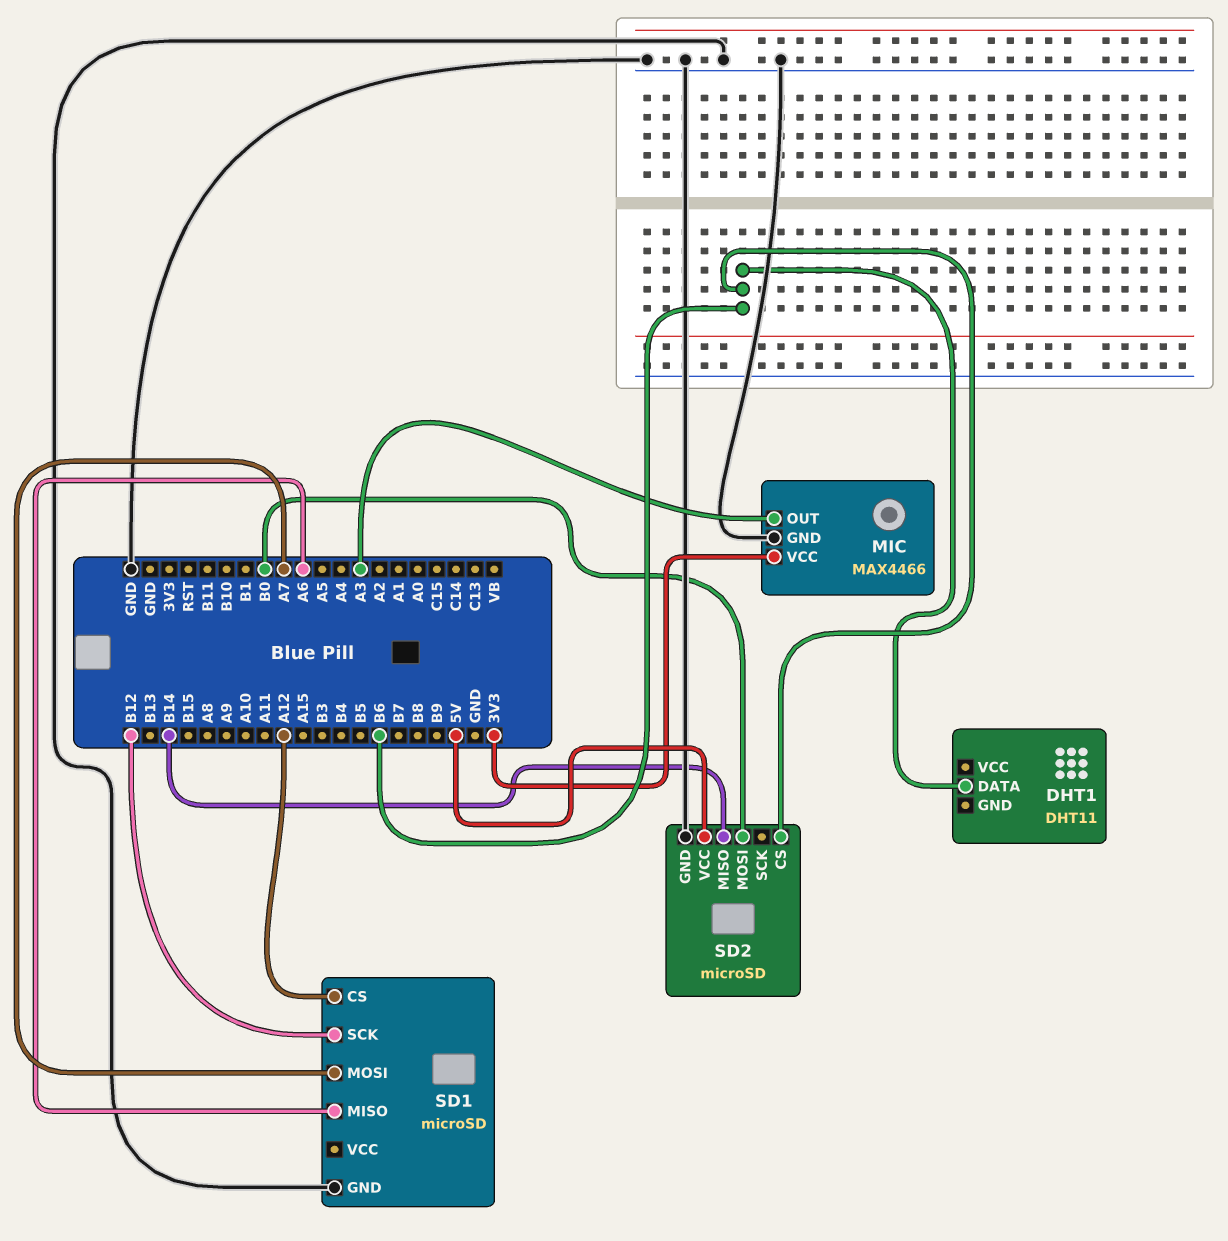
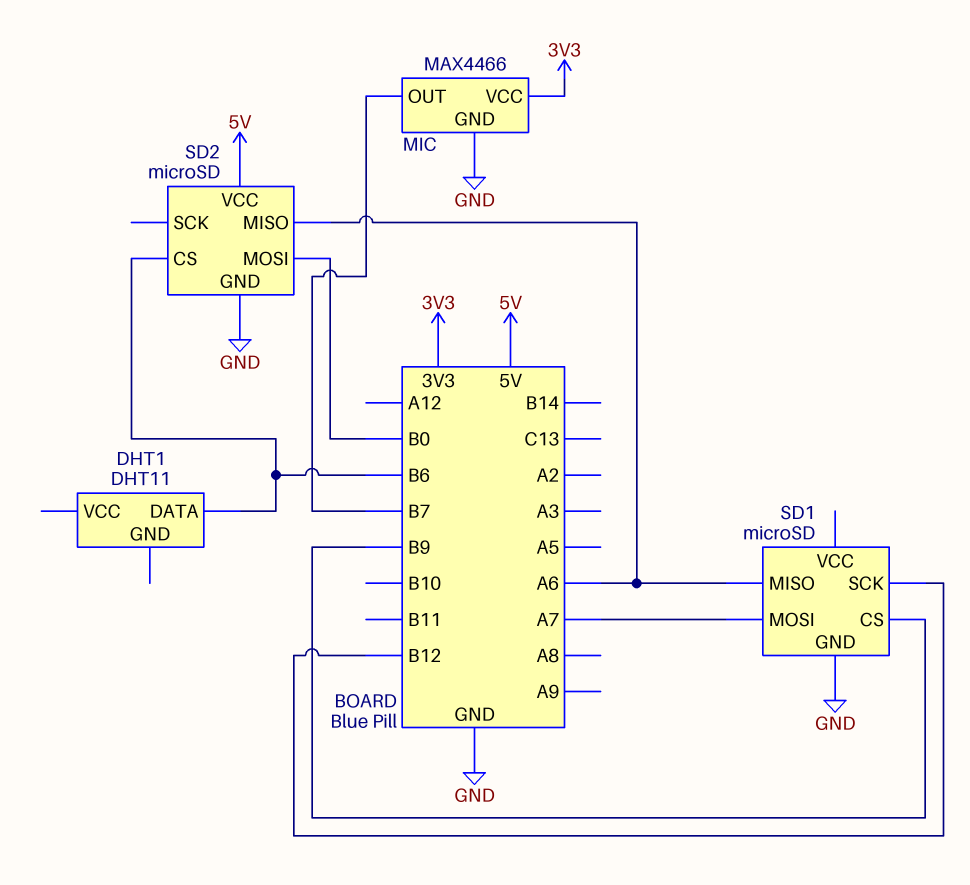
MIC pin OUT: A3 -> B7
SD1 pin CS: A12 -> B9
SD2 pin MISO: B14 -> A6

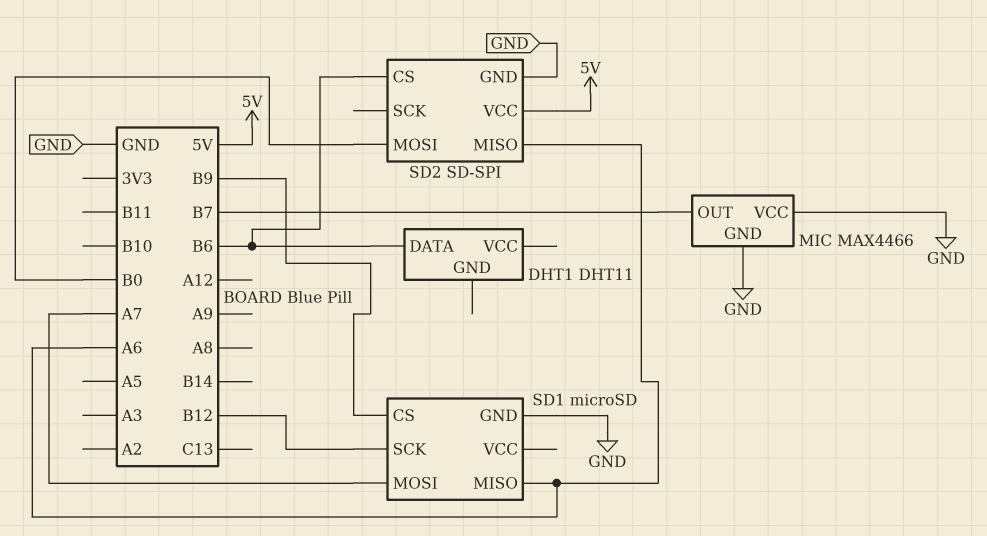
MIC pin VCC: 3V3 -> GND
SD2: microSD -> SD-SPI

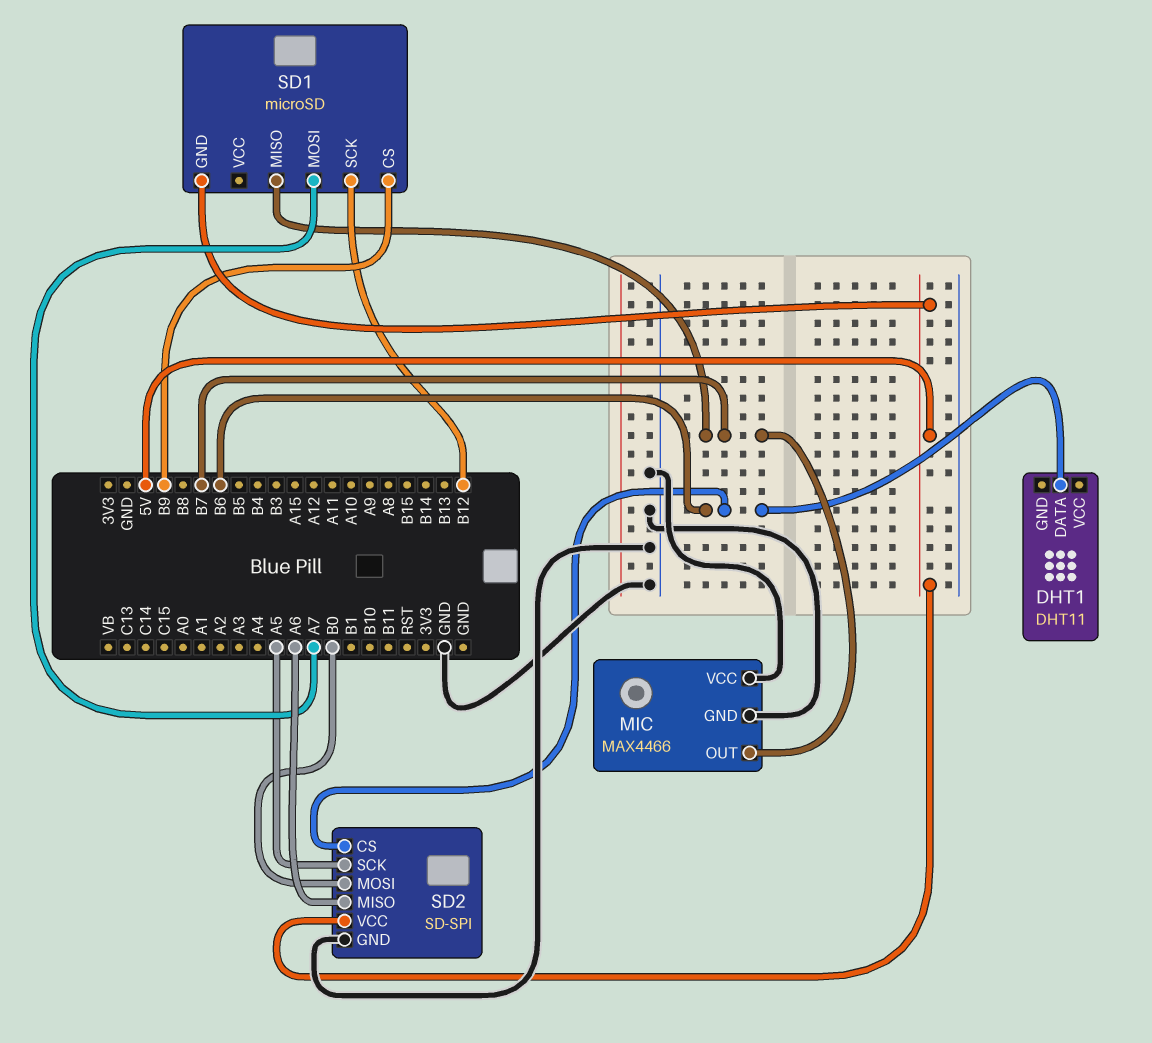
SD1 pin GND: GND -> 5V
SD1 pin MISO: A6 -> B7
SD2 pin SCK: none -> A5

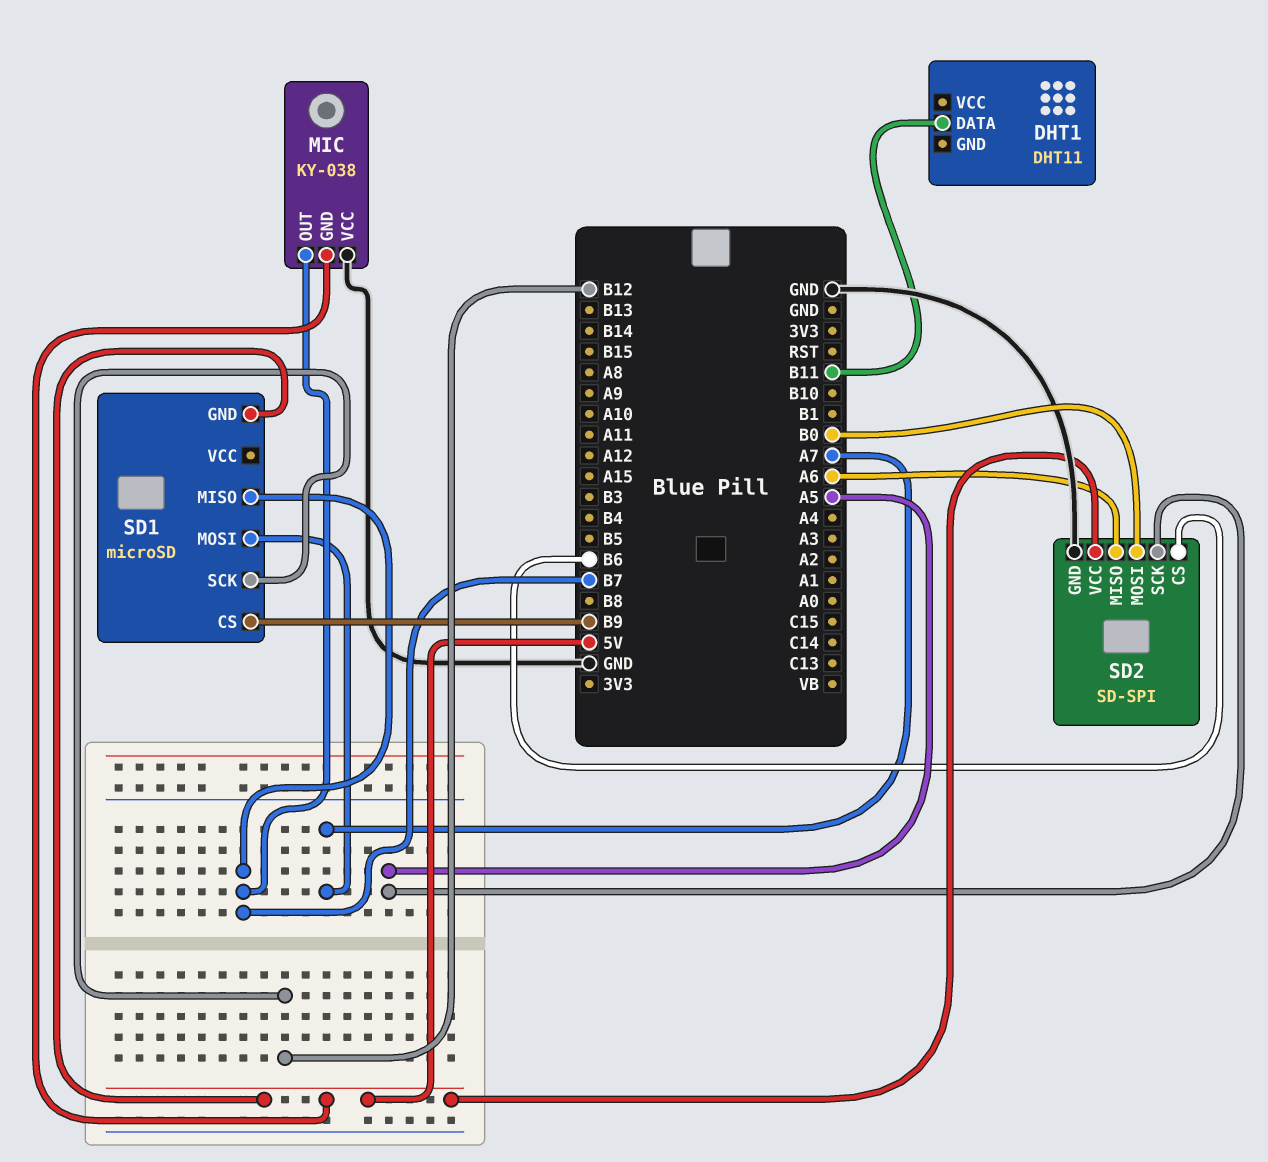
DHT1 pin DATA: B6 -> B11
MIC: MAX4466 -> KY-038
MIC pin GND: GND -> 5V

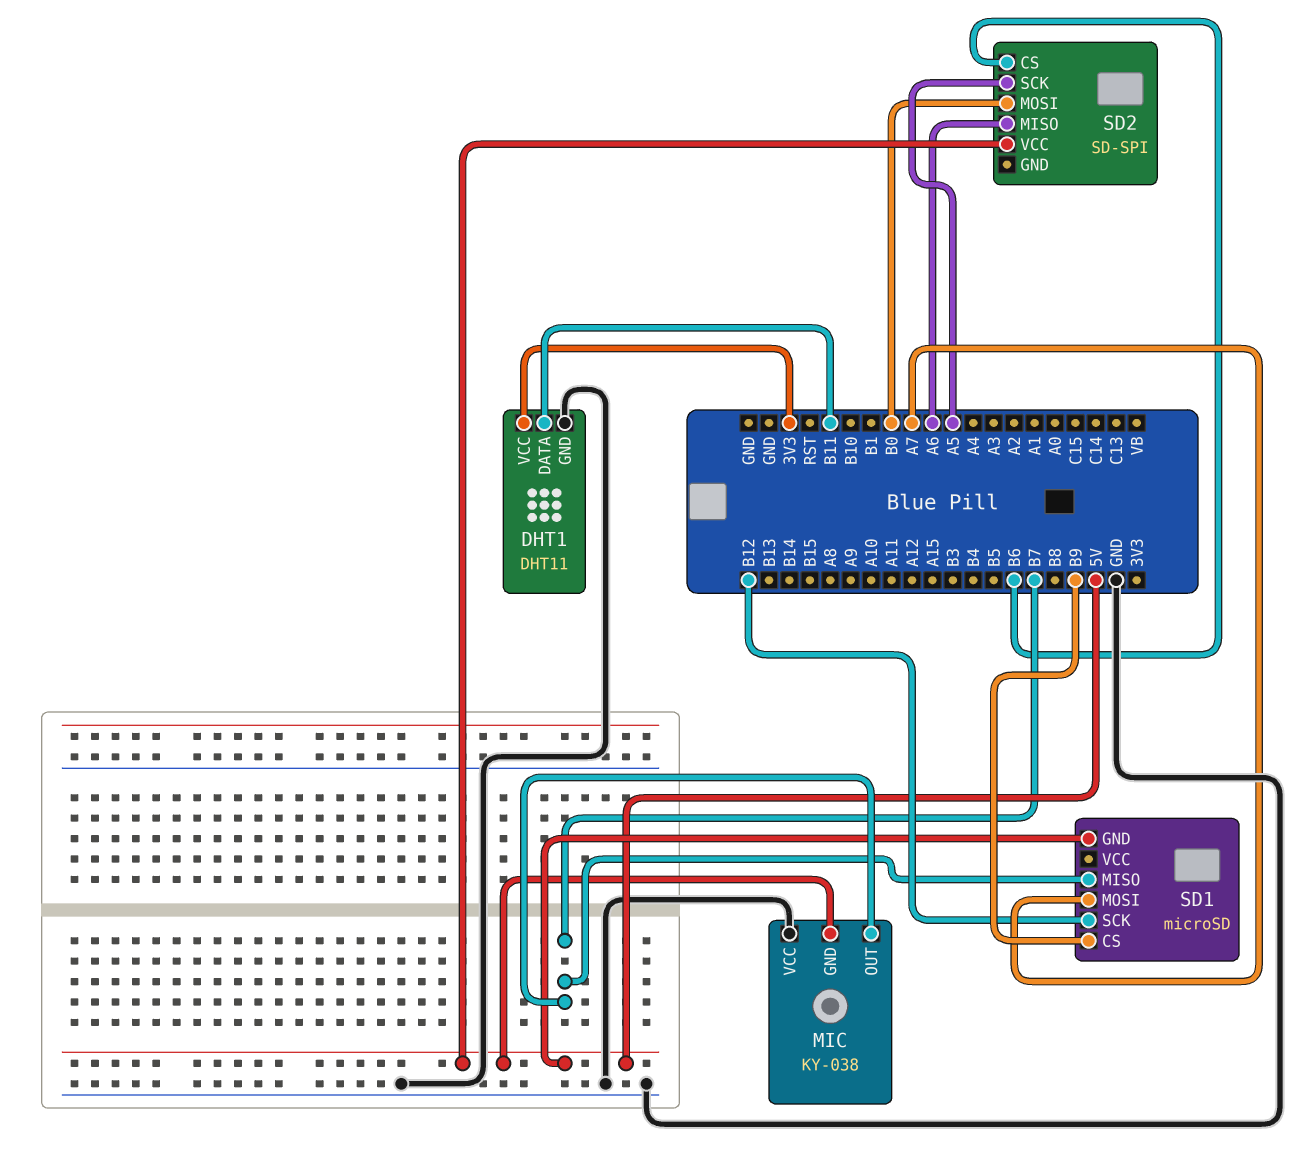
DHT1 pin GND: none -> GND
DHT1 pin VCC: none -> 3V3
SD2 pin GND: GND -> none

